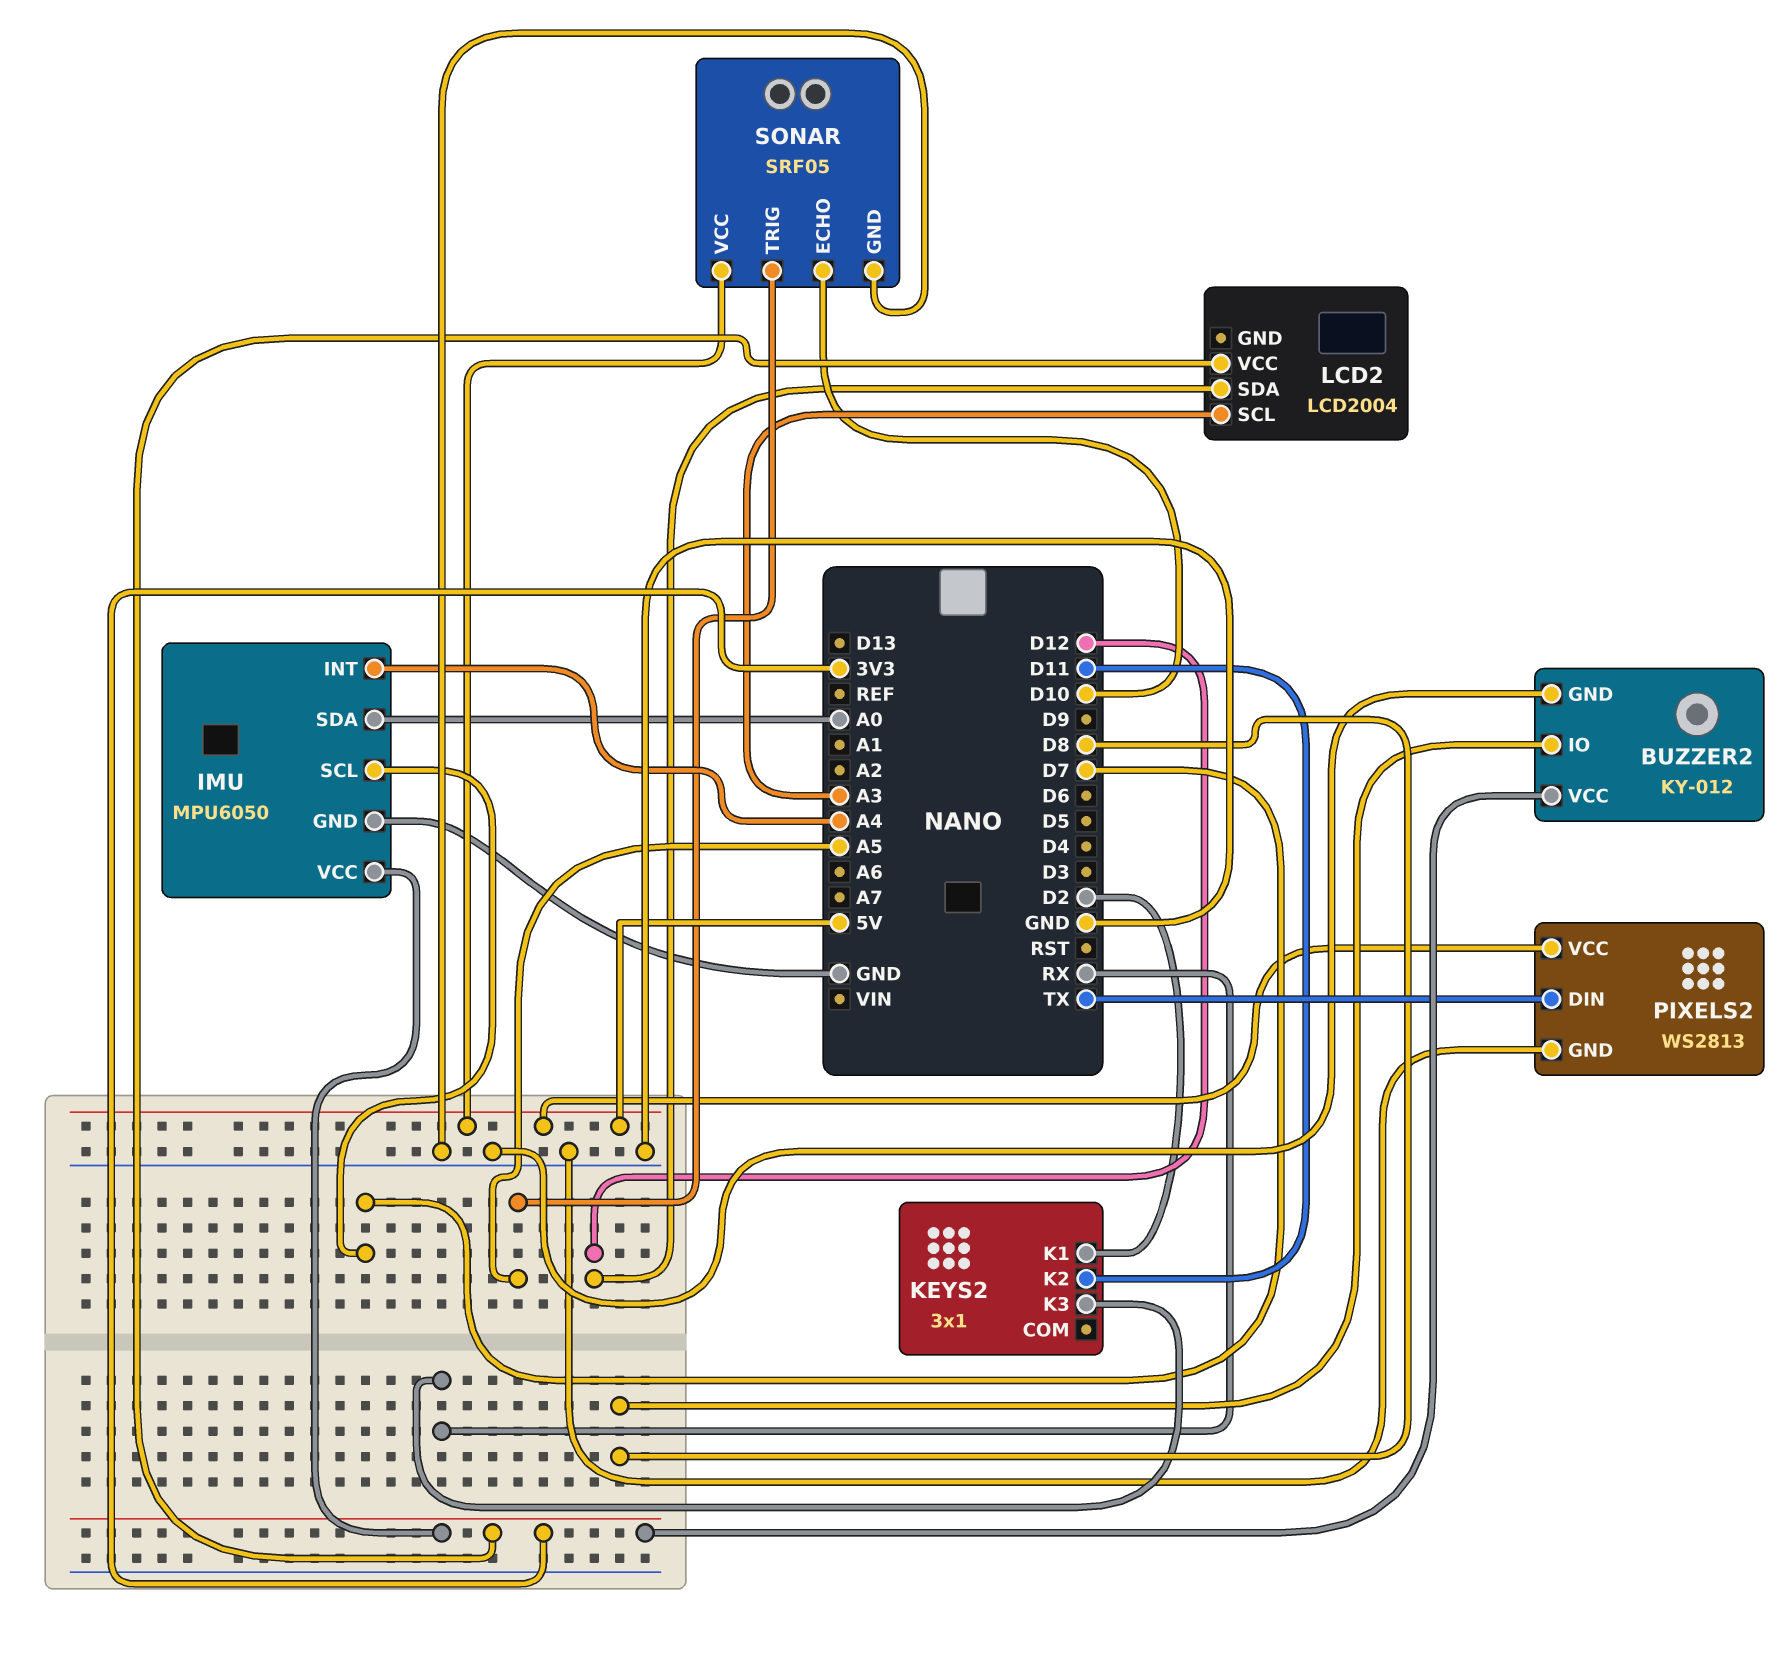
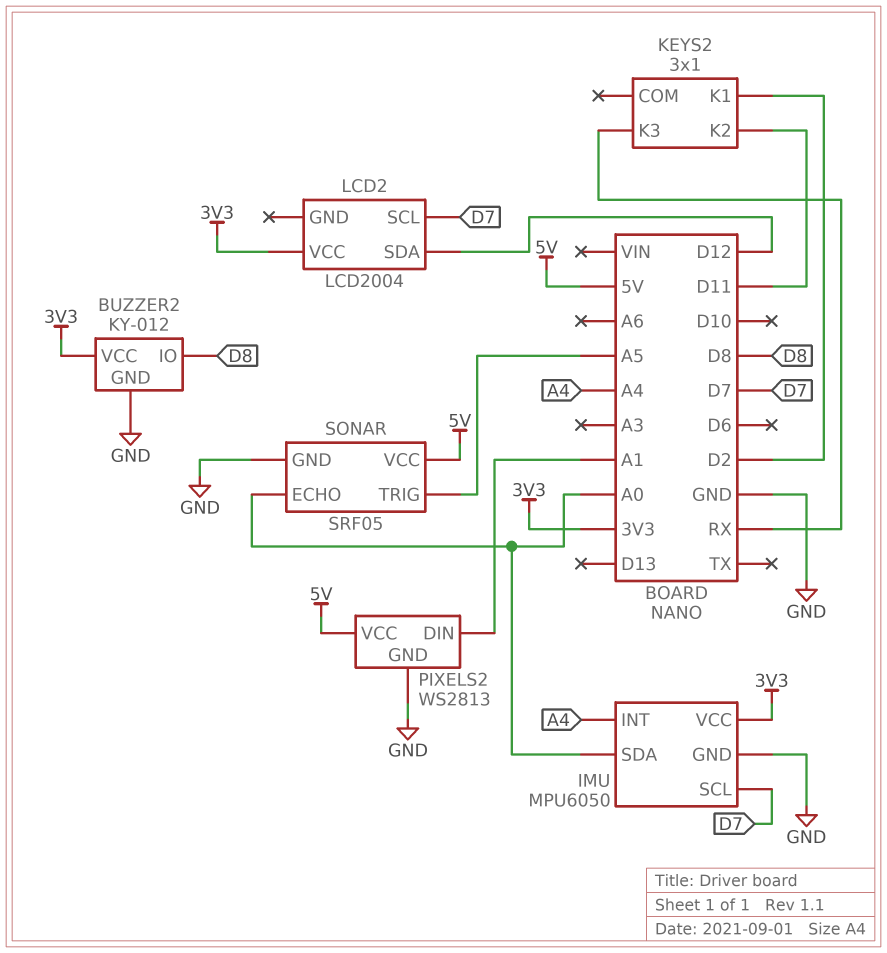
LCD2 pin SCL: A3 -> D7
PIXELS2 pin DIN: TX -> A1
SONAR pin ECHO: D10 -> A0

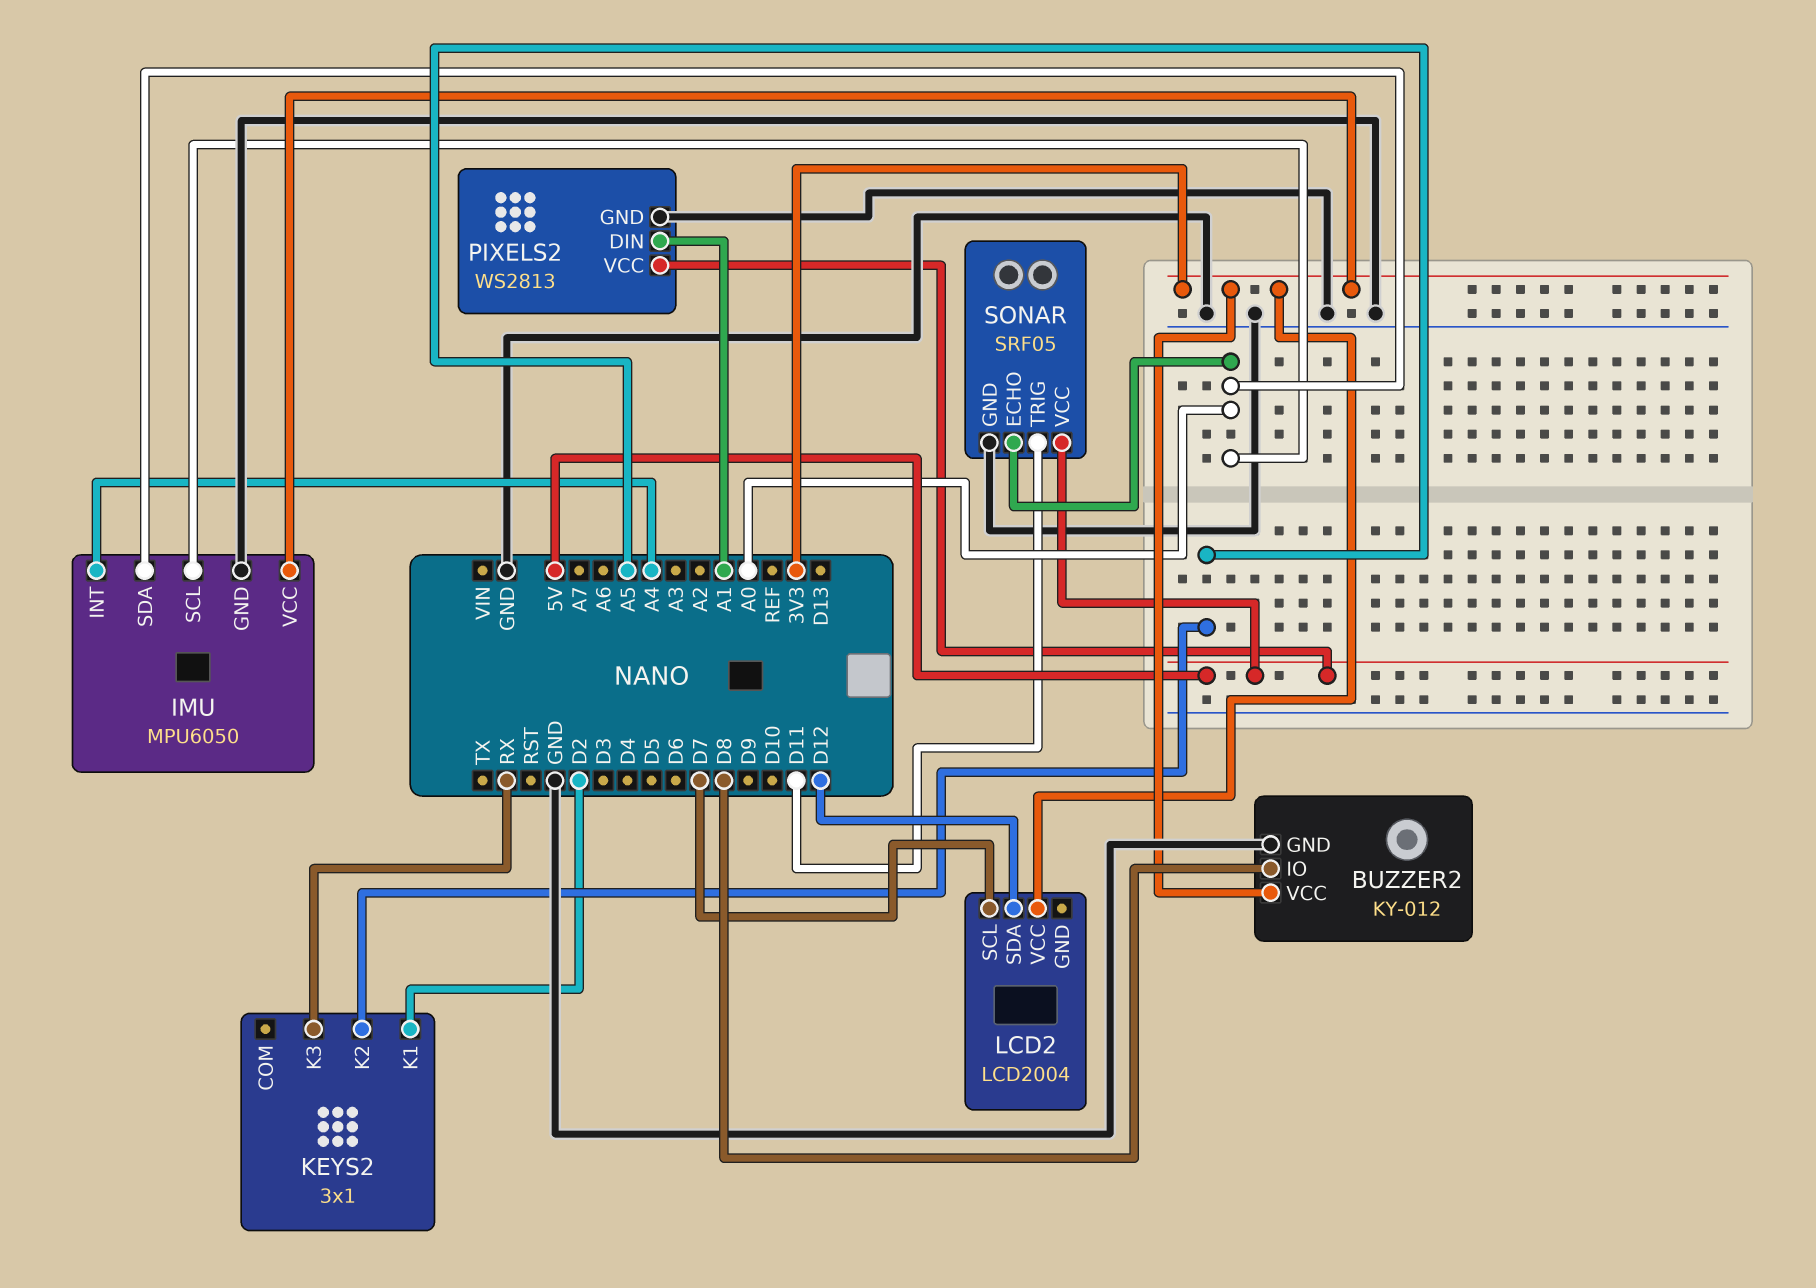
IMU pin SCL: D7 -> A0
KEYS2 pin K2: D11 -> A5
SONAR pin TRIG: A5 -> D11

